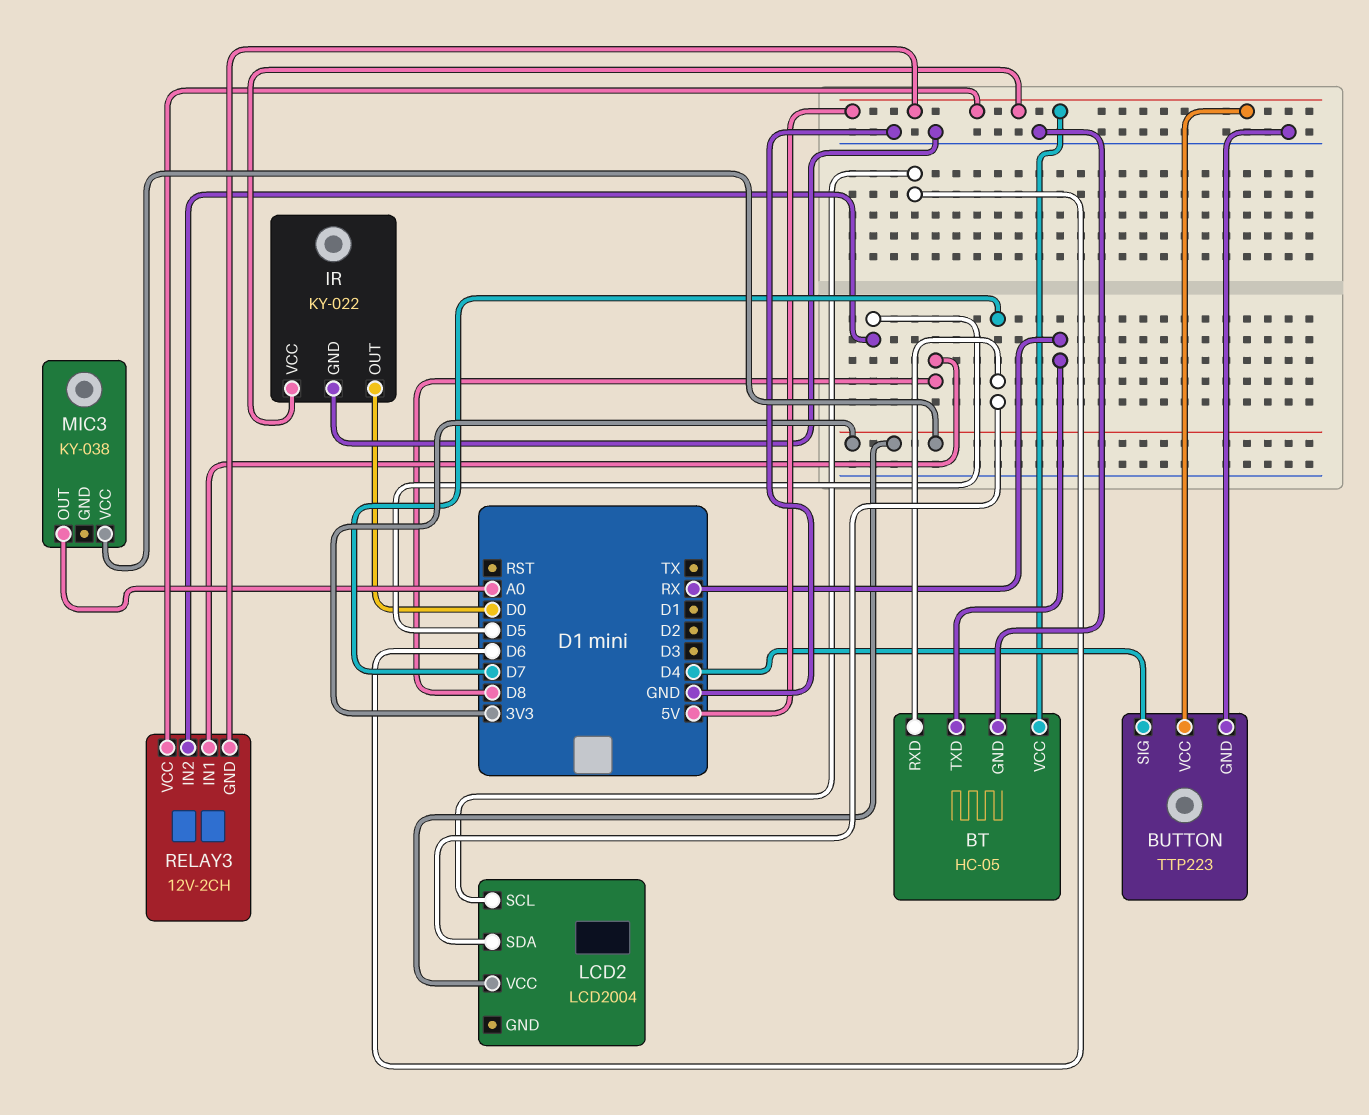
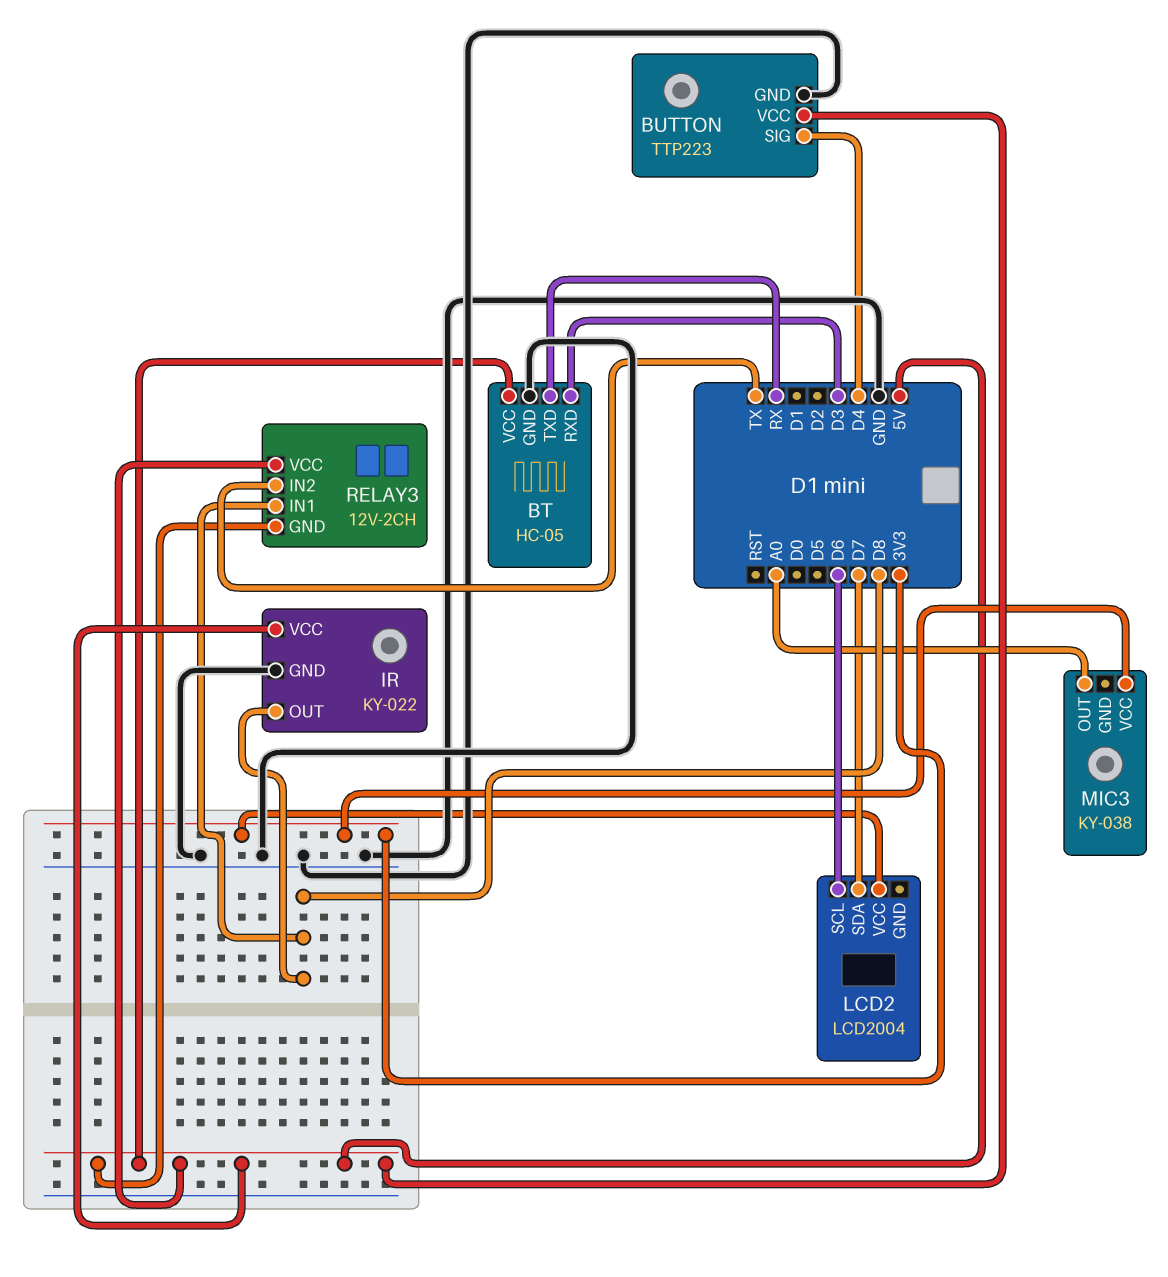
BT pin RXD: D7 -> D3
IR pin OUT: D0 -> D8
RELAY3 pin IN2: D5 -> TX

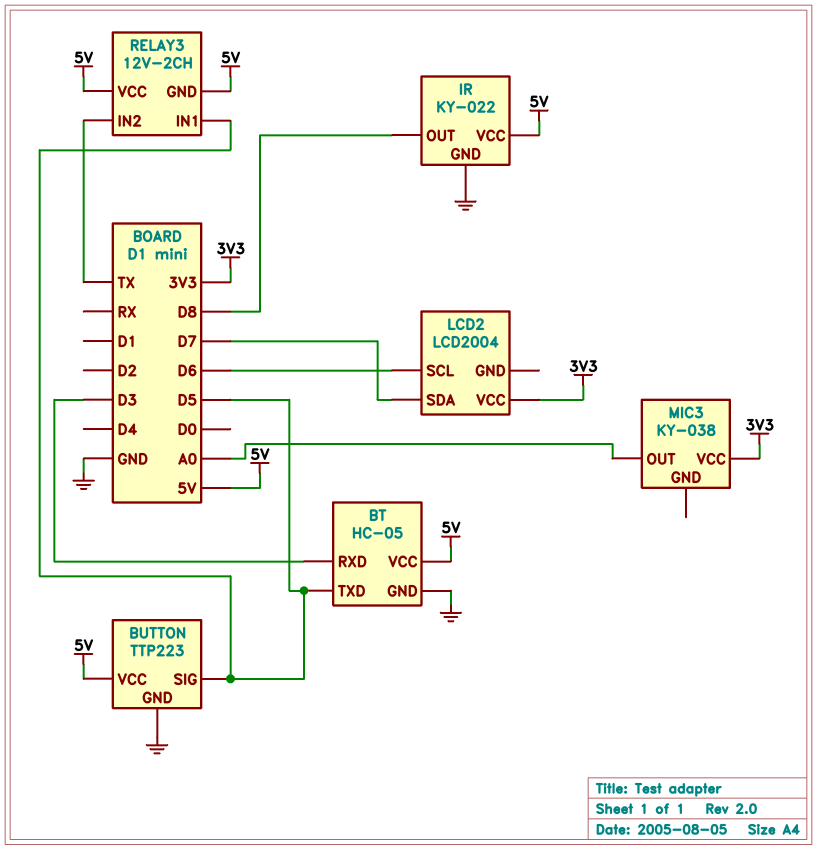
BT pin TXD: RX -> D5
BUTTON pin SIG: D4 -> D5
RELAY3 pin IN1: D8 -> D5

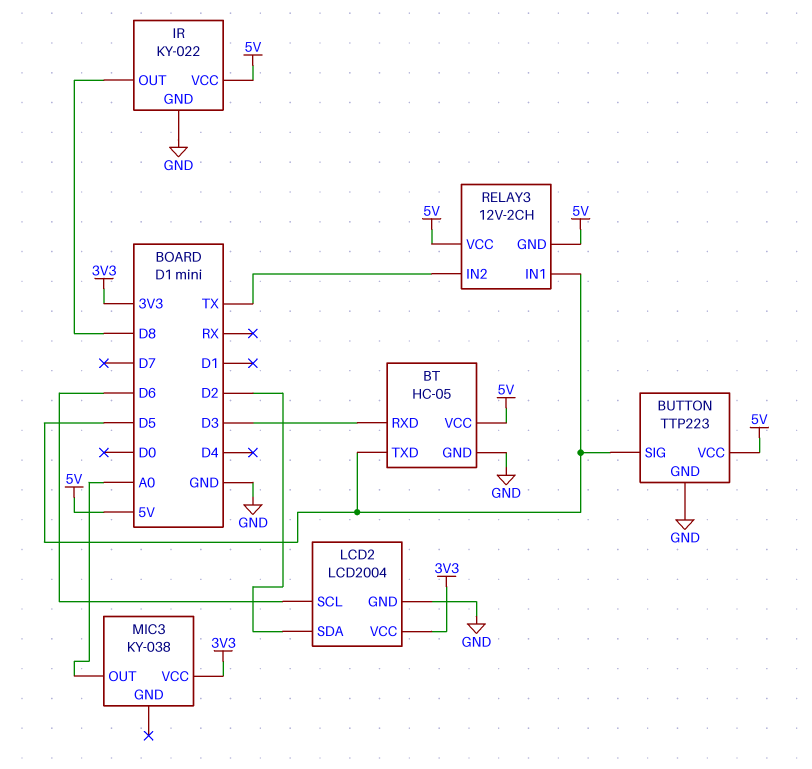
LCD2 pin GND: none -> GND
LCD2 pin SDA: D7 -> D2

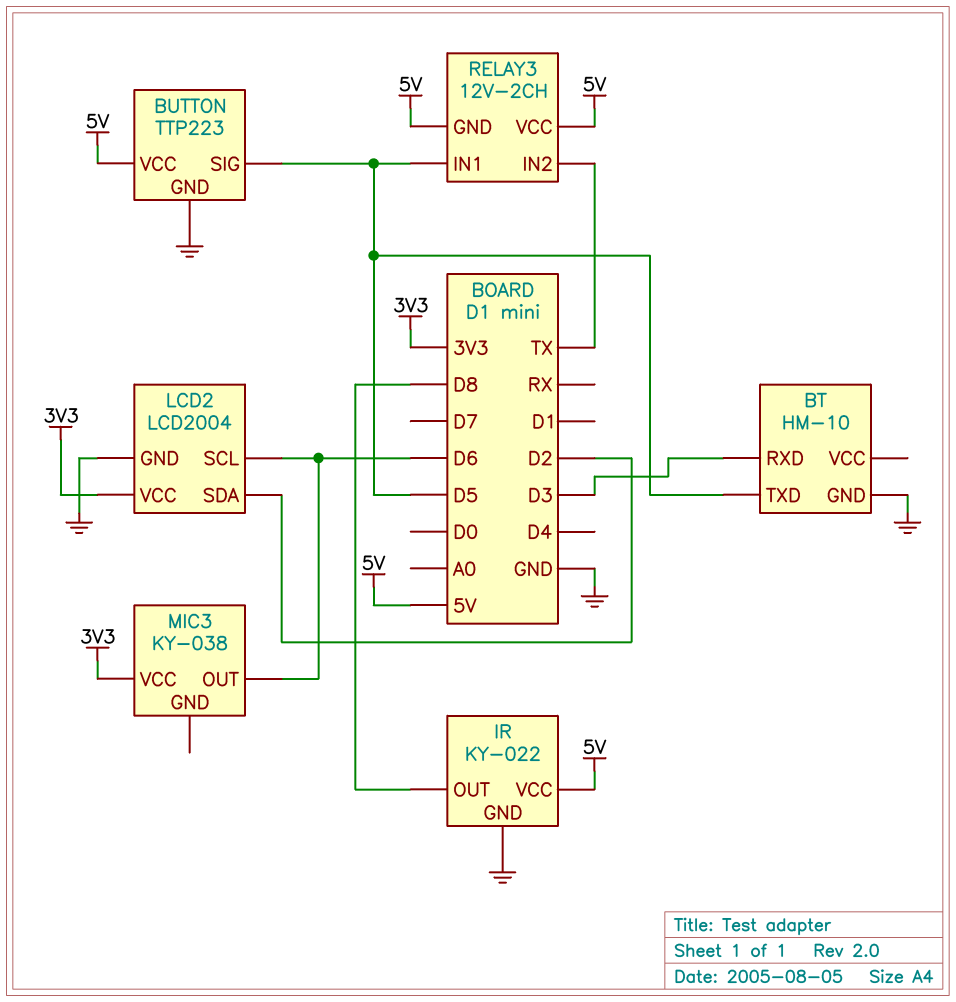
BT: HC-05 -> HM-10
BT pin VCC: 5V -> none
MIC3 pin OUT: A0 -> D6

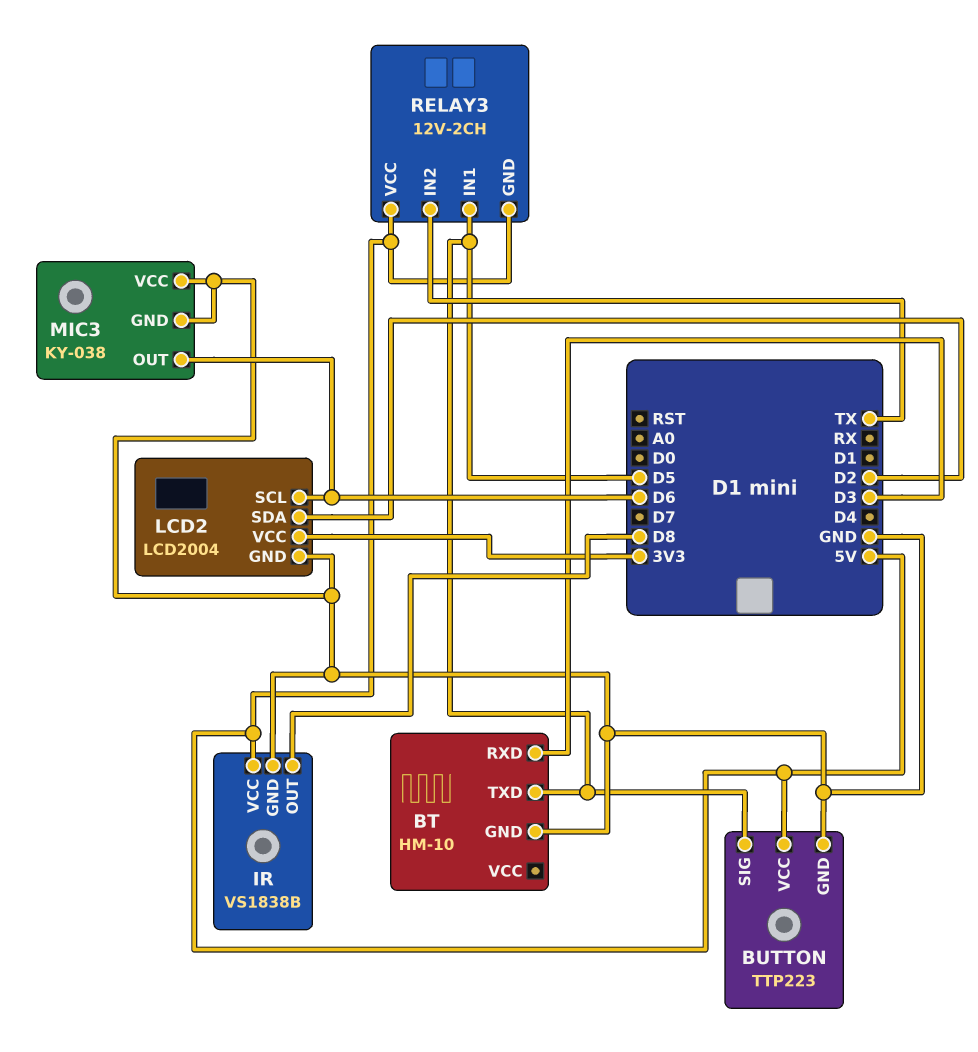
IR: KY-022 -> VS1838B
MIC3 pin GND: none -> GND
MIC3 pin VCC: 3V3 -> GND

